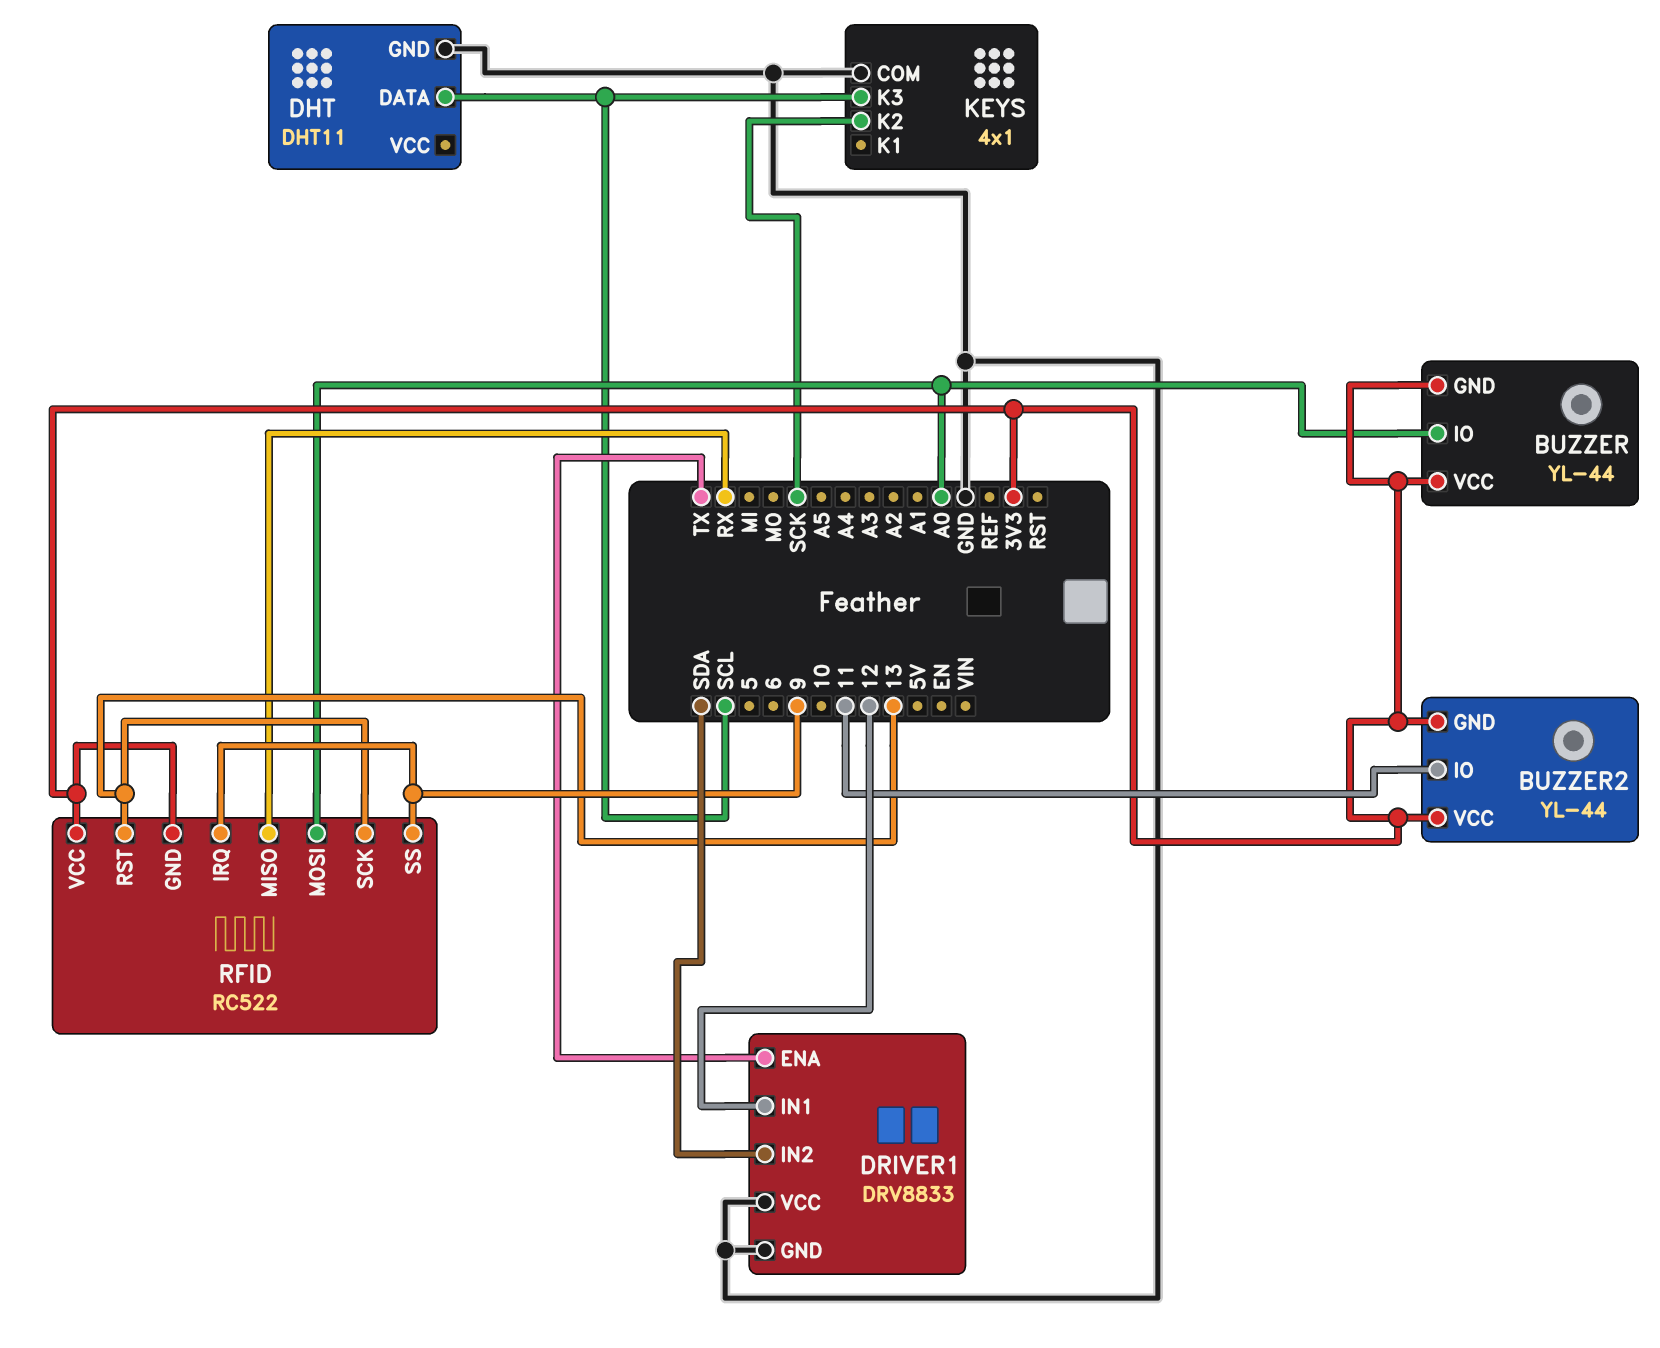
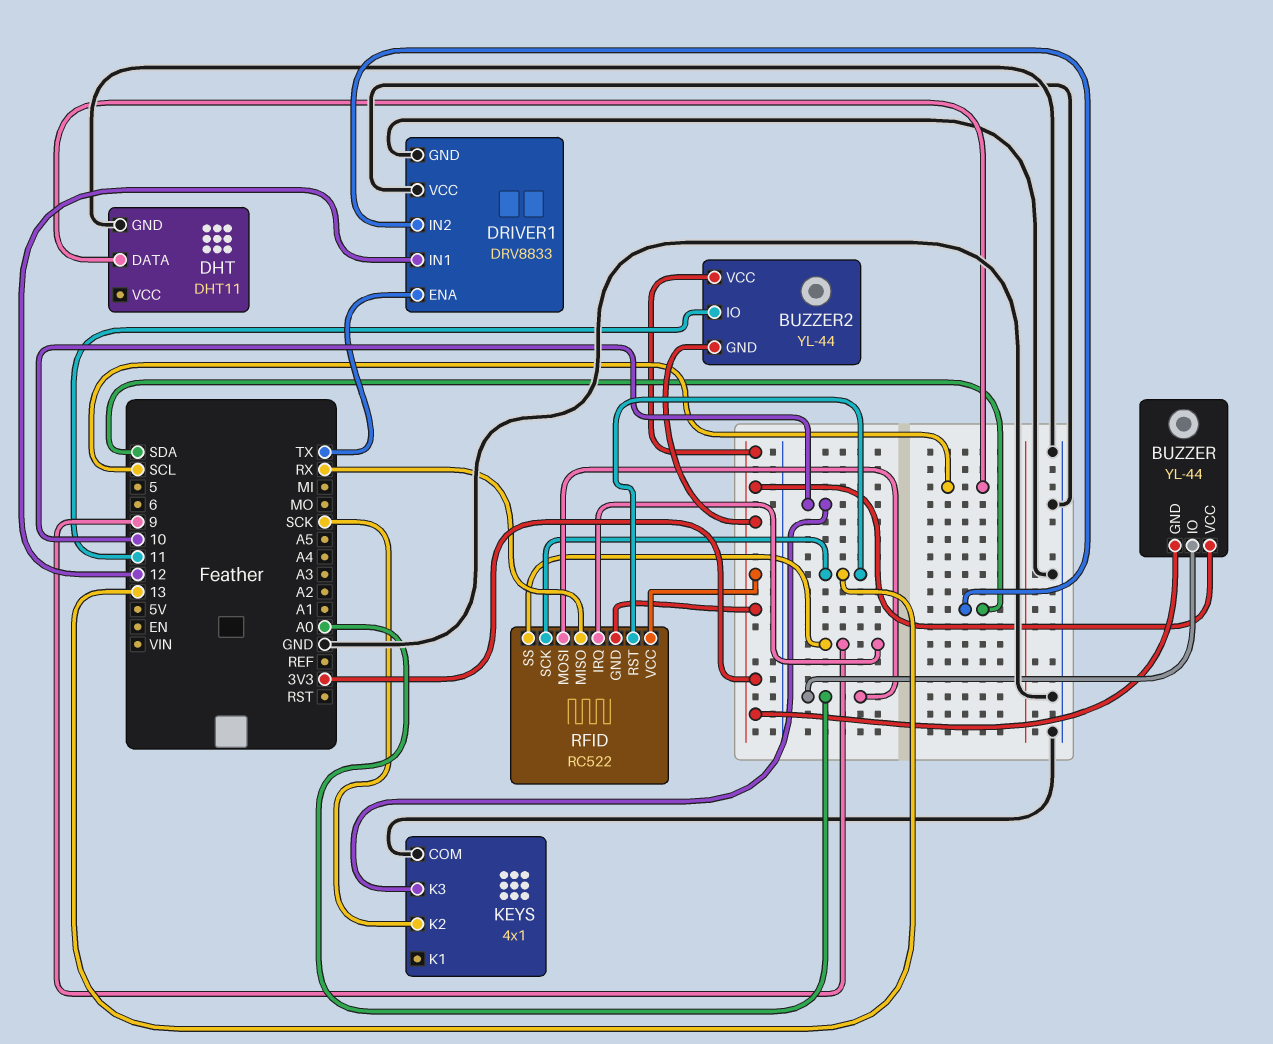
KEYS pin K3: SCL -> 10

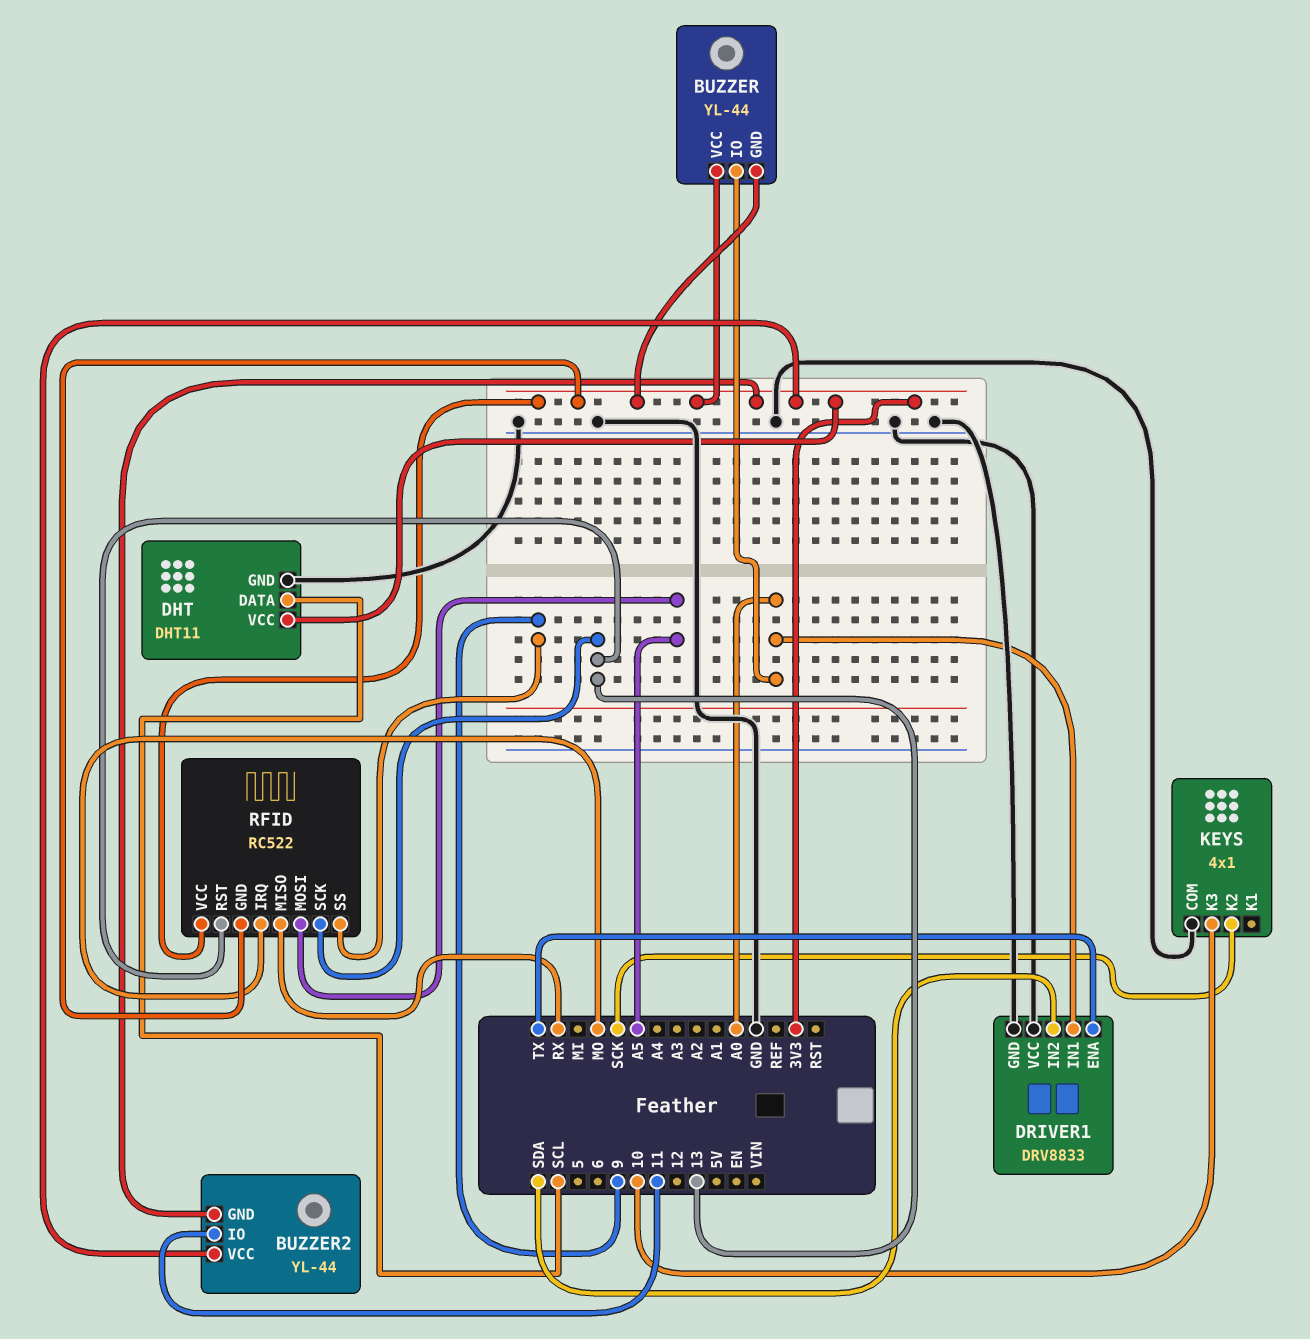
DHT pin VCC: none -> 3V3
DRIVER1 pin IN1: 12 -> A0
RFID pin IRQ: 9 -> MO
RFID pin MOSI: A0 -> A5

